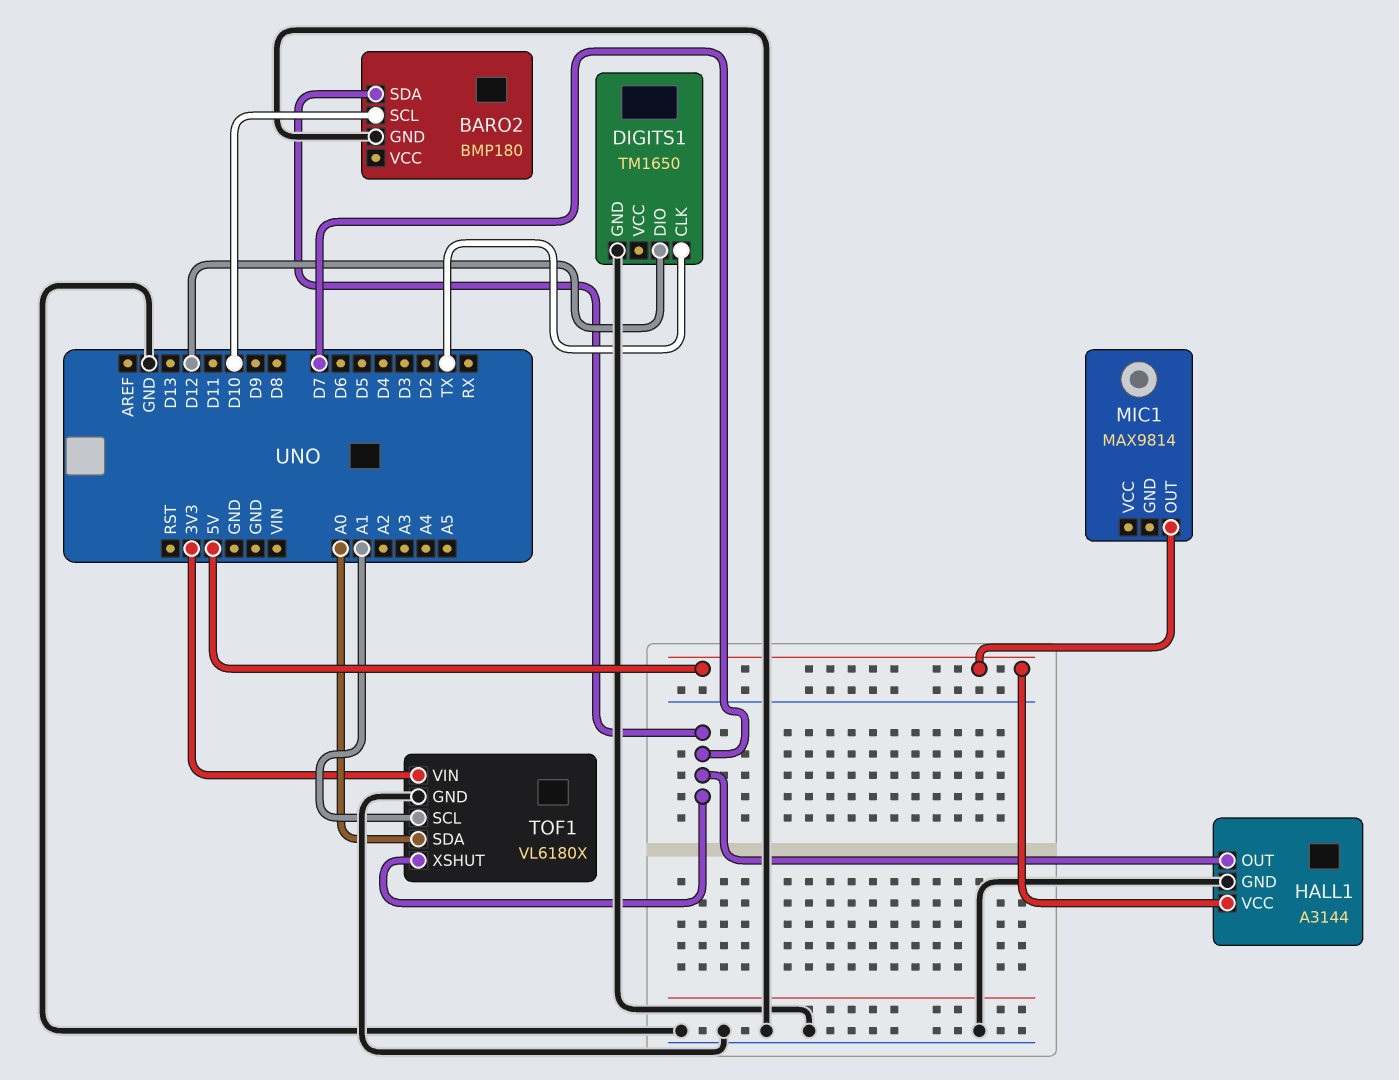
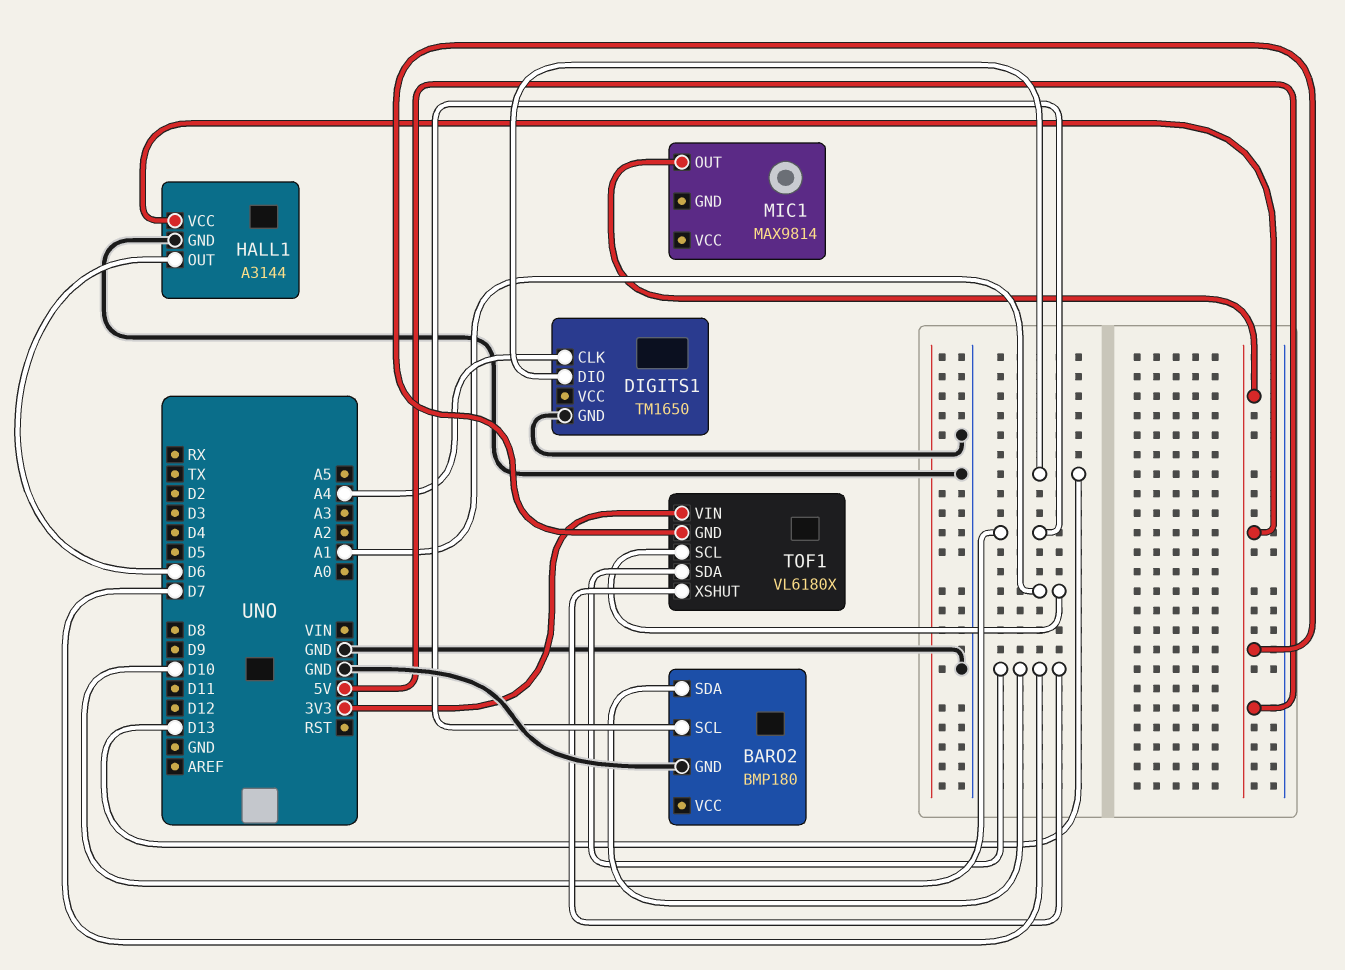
DIGITS1 pin CLK: TX -> A4
DIGITS1 pin DIO: D12 -> D13
HALL1 pin OUT: D7 -> D6
TOF1 pin GND: GND -> 5V
TOF1 pin SDA: A0 -> D7

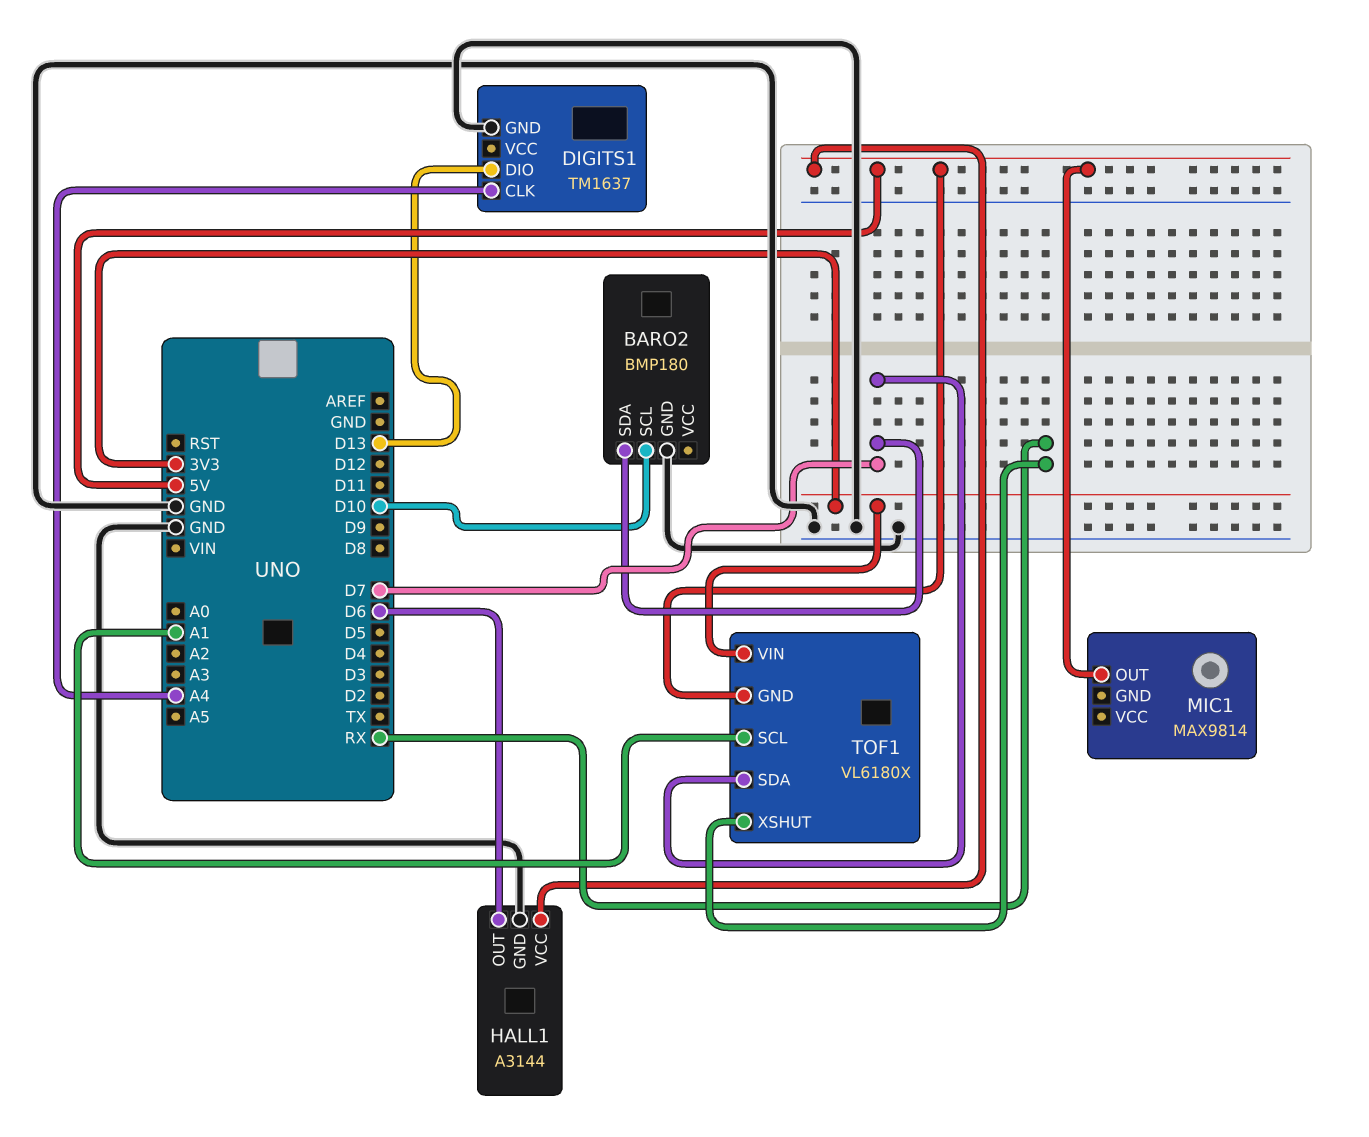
DIGITS1: TM1650 -> TM1637
TOF1 pin XSHUT: D7 -> RX

